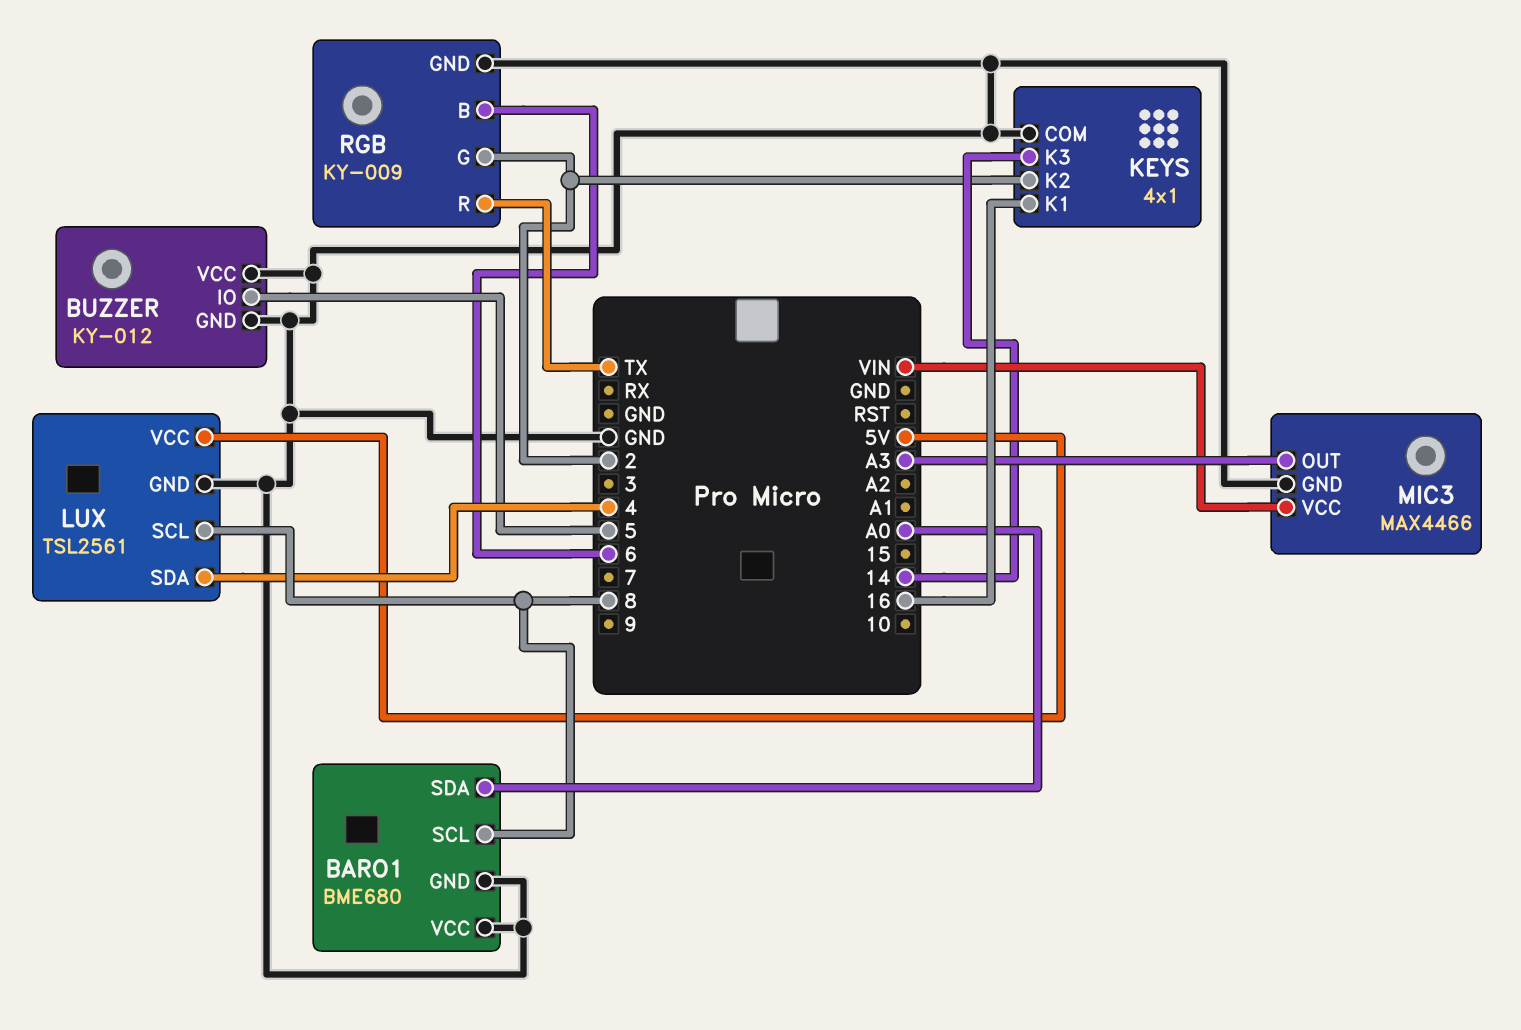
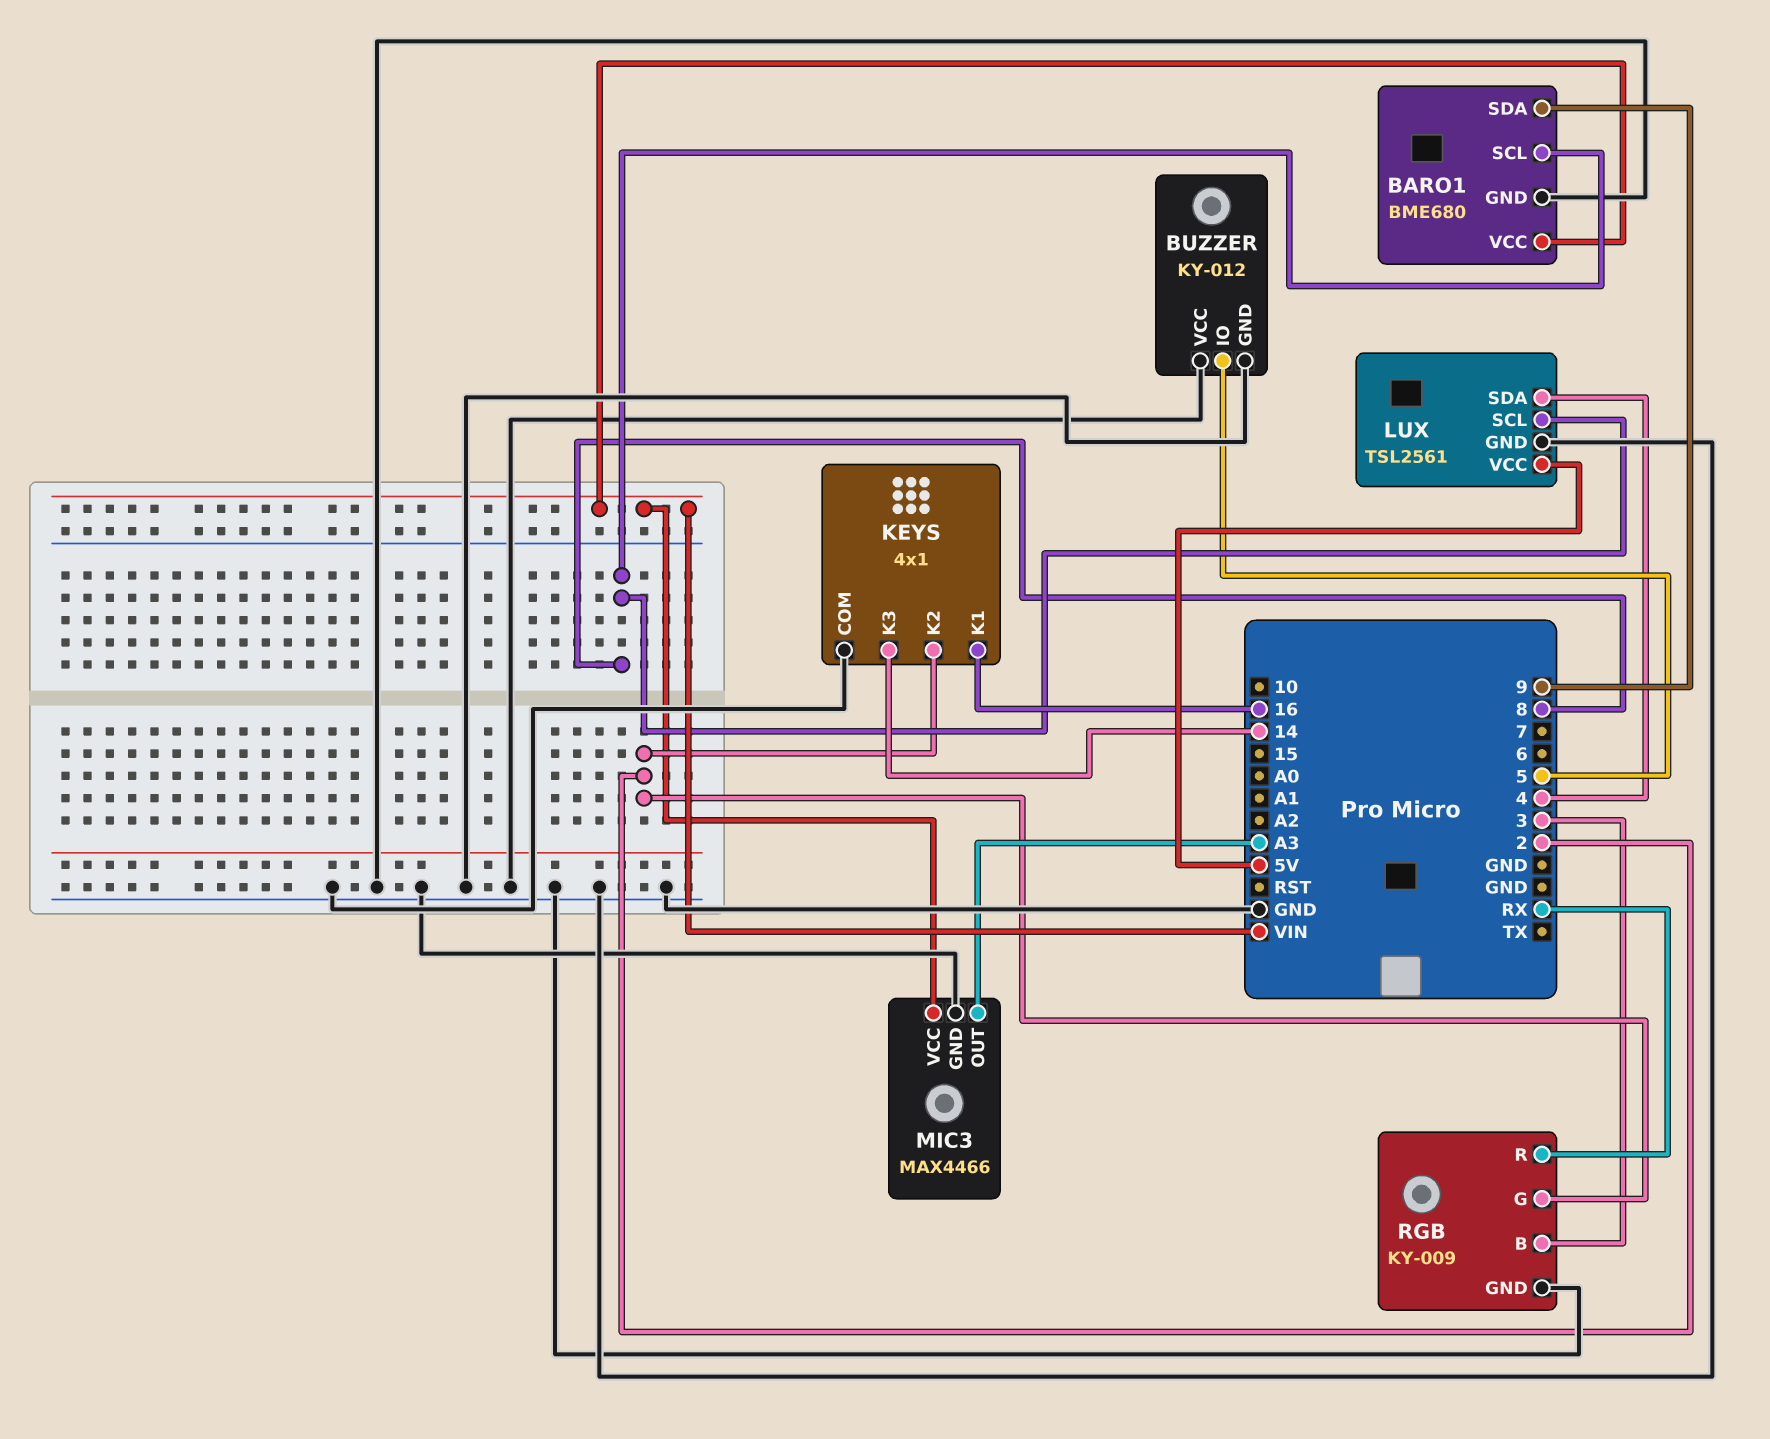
BARO1 pin SDA: A0 -> 9
BARO1 pin VCC: GND -> VIN
RGB pin B: 6 -> 3
RGB pin R: TX -> RX

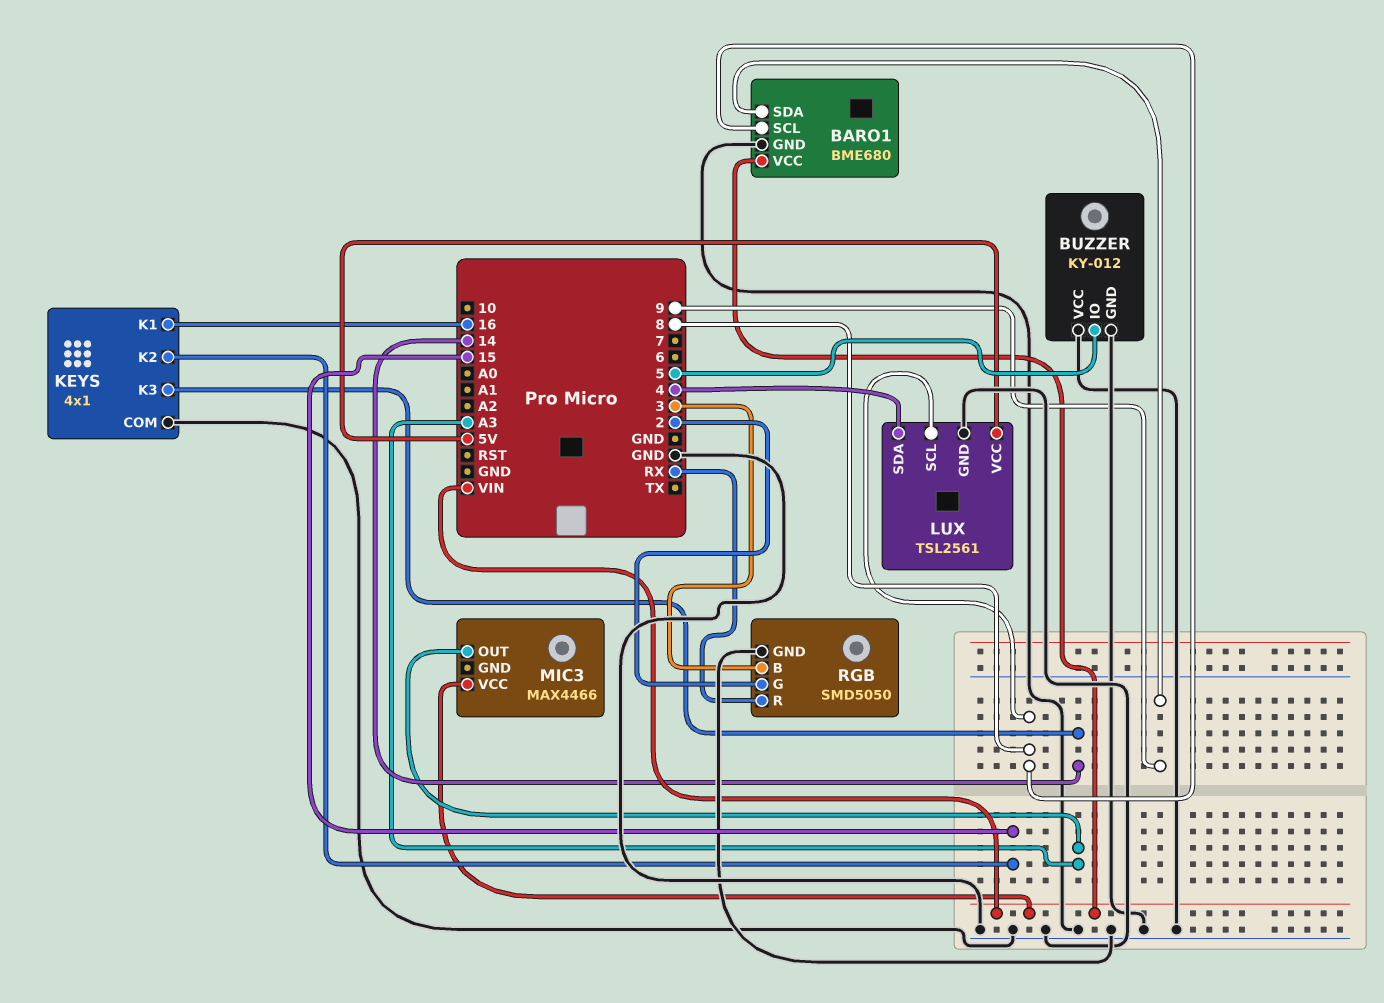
KEYS pin K2: 2 -> 15
MIC3 pin GND: GND -> none
RGB: KY-009 -> SMD5050

